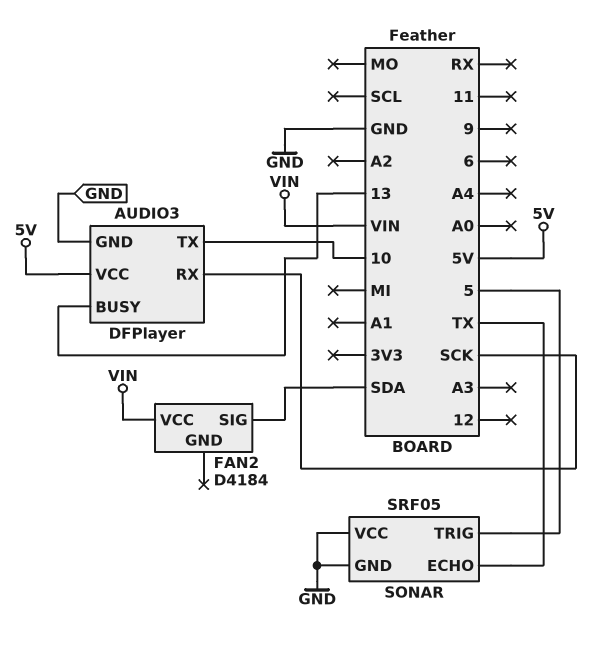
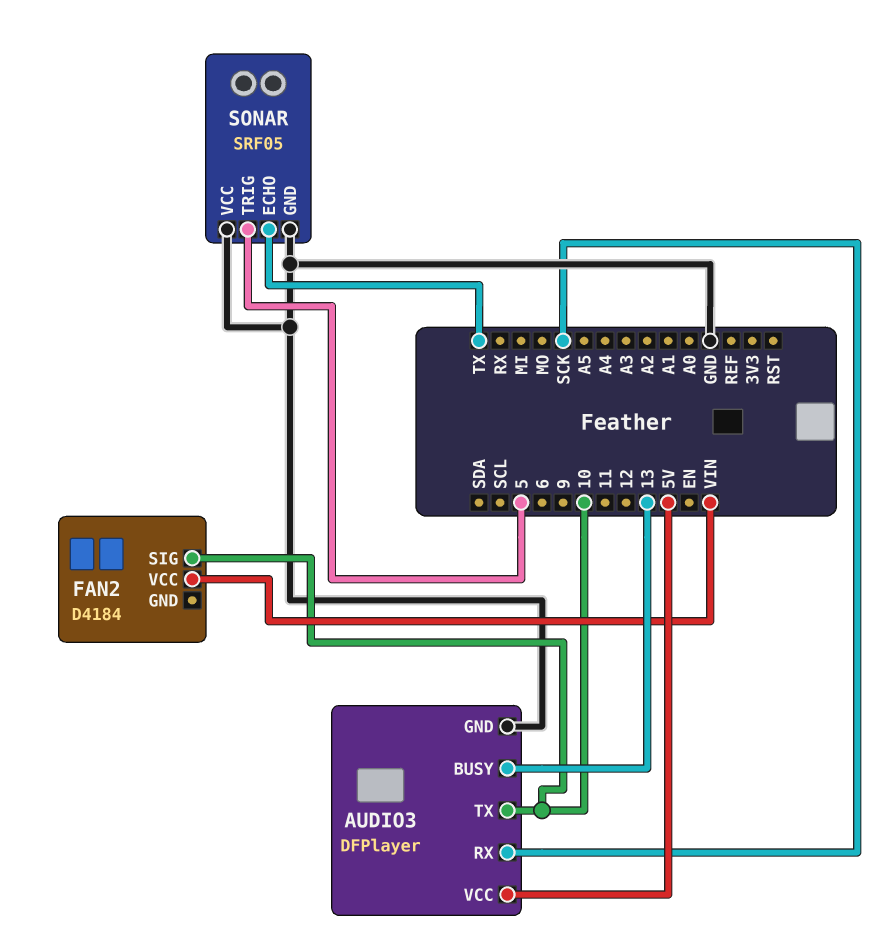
FAN2 pin SIG: SDA -> 10

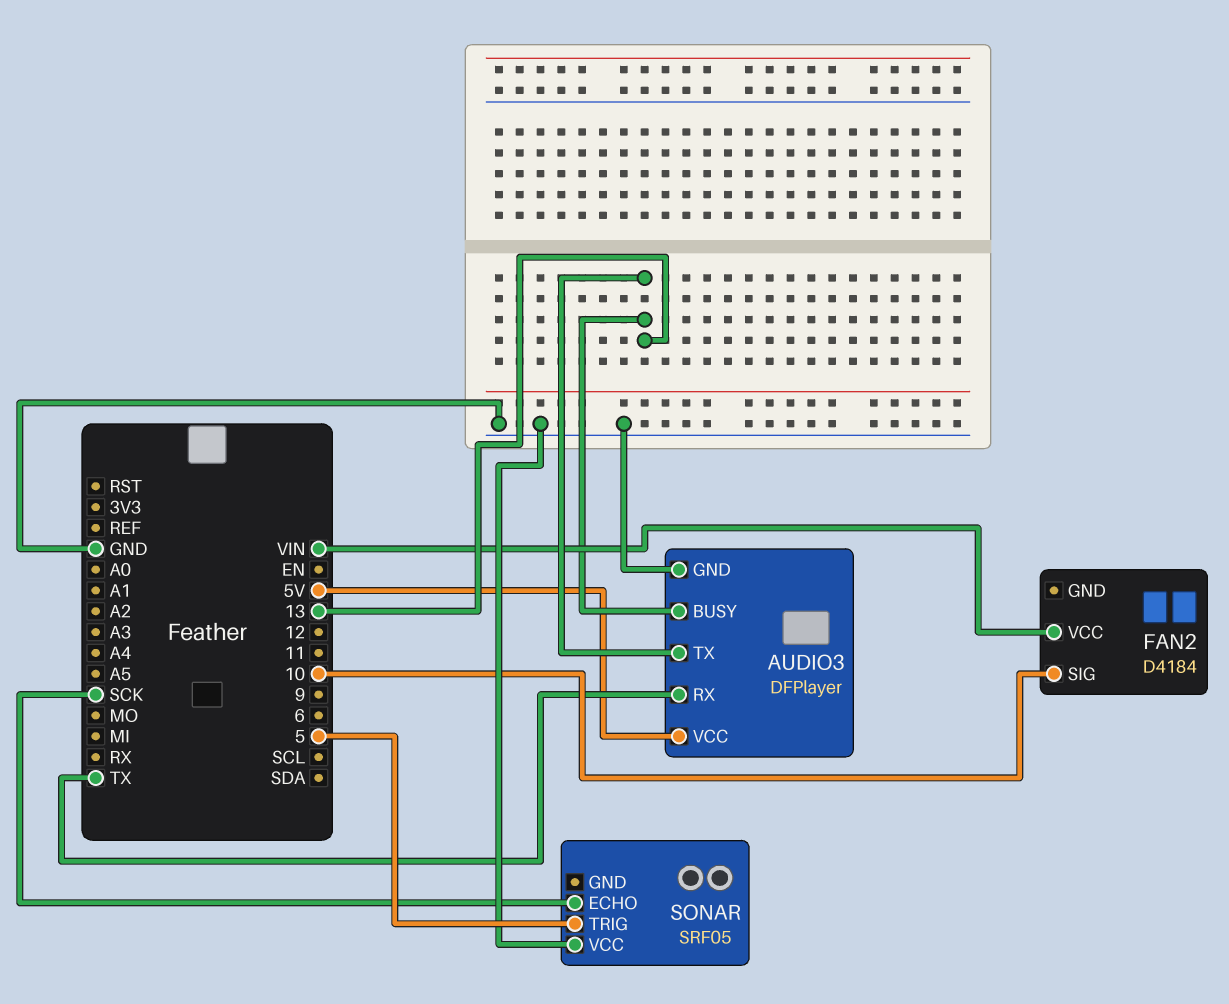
AUDIO3 pin RX: SCK -> TX
AUDIO3 pin TX: 10 -> 13
SONAR pin ECHO: TX -> SCK
SONAR pin GND: GND -> none

